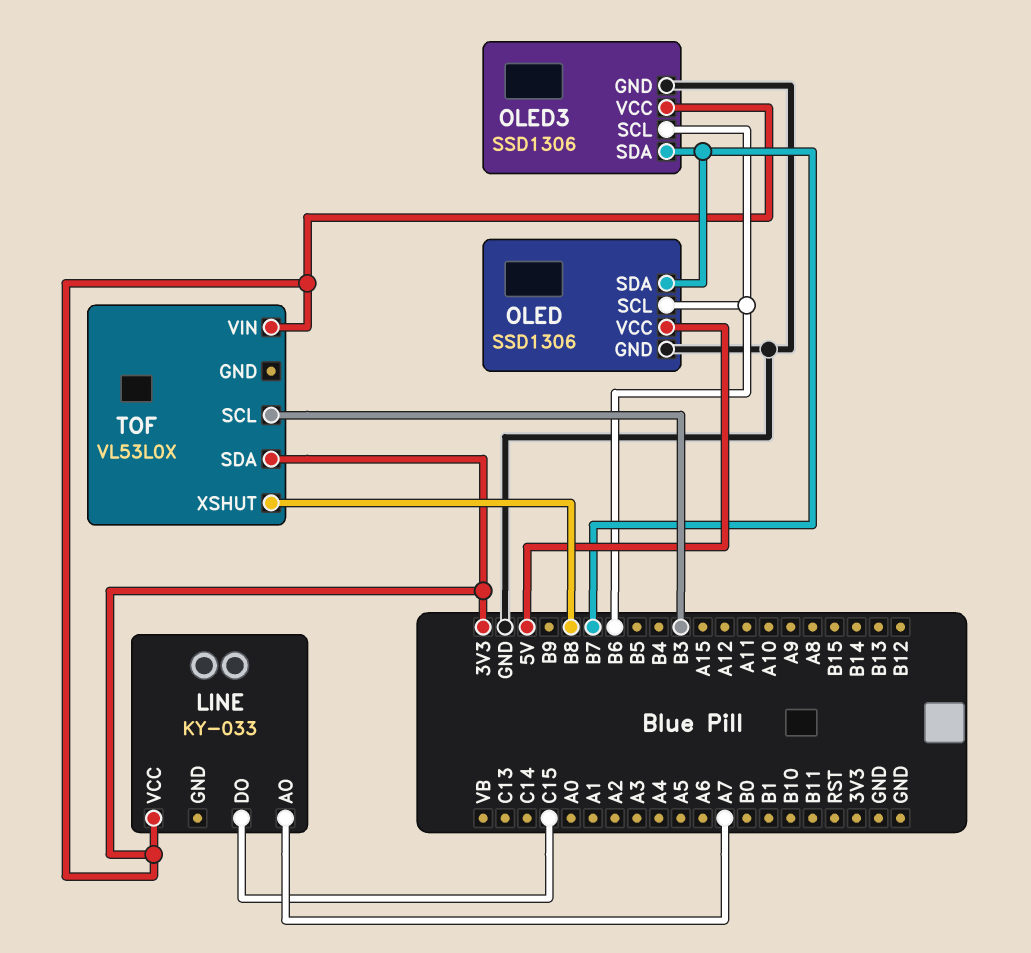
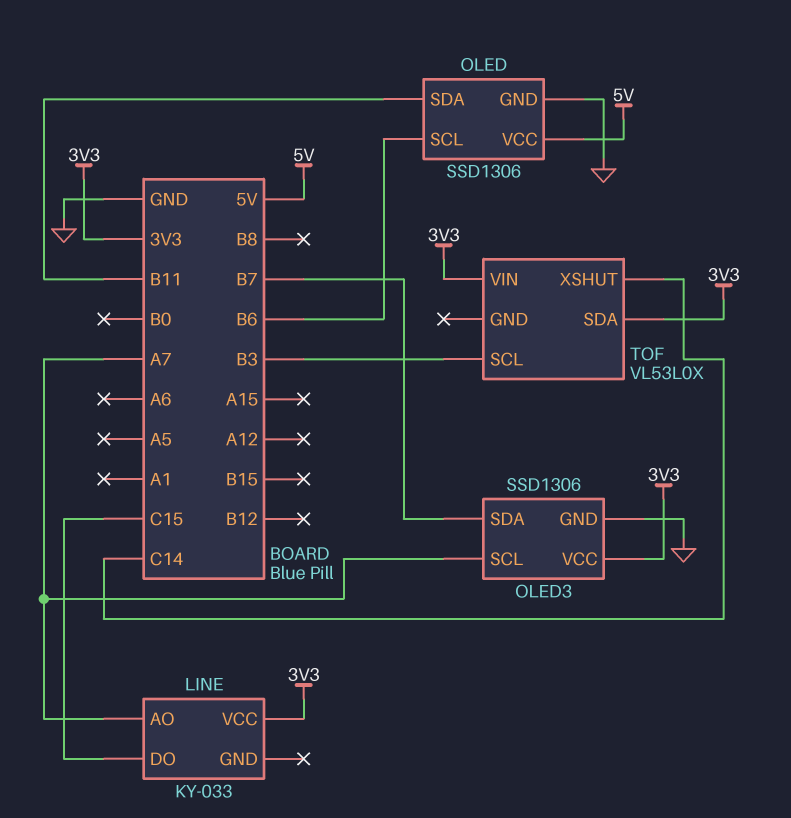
OLED pin SDA: B7 -> B11
OLED3 pin SCL: B6 -> A7
TOF pin XSHUT: B8 -> C14

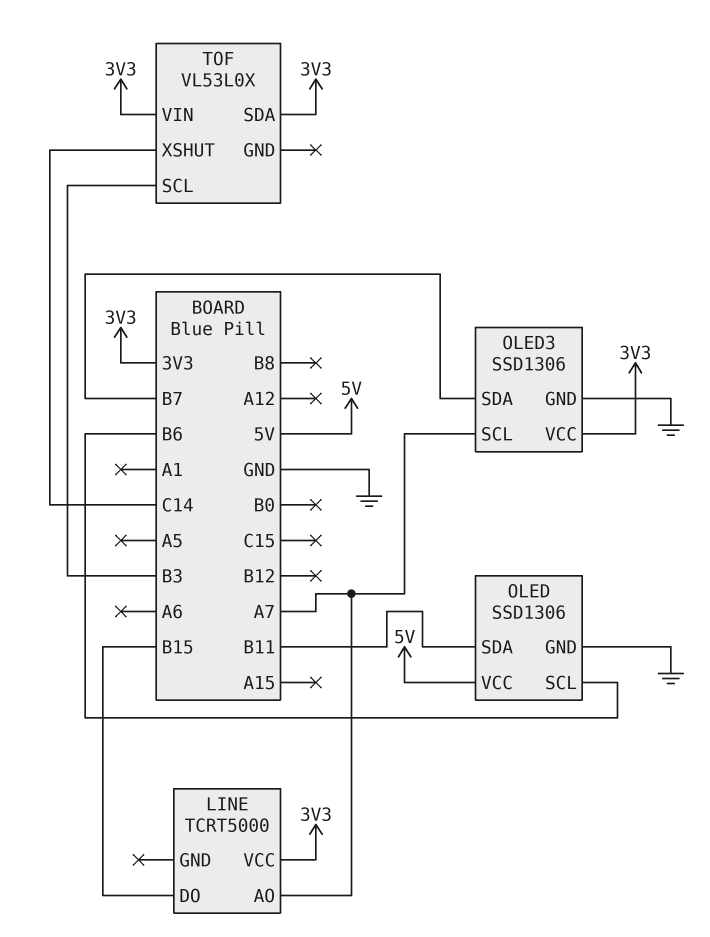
LINE: KY-033 -> TCRT5000
LINE pin DO: C15 -> B15

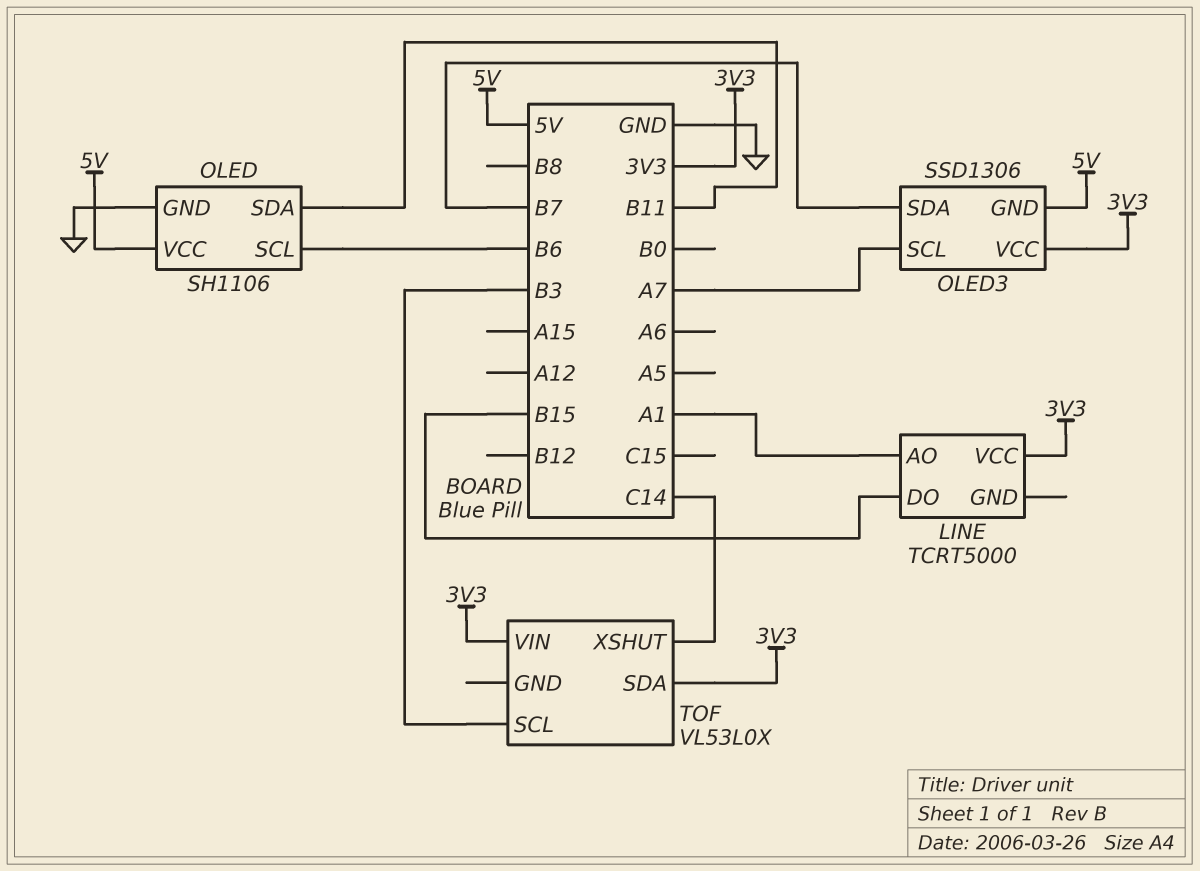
LINE pin AO: A7 -> A1
OLED: SSD1306 -> SH1106
OLED3 pin GND: GND -> 5V

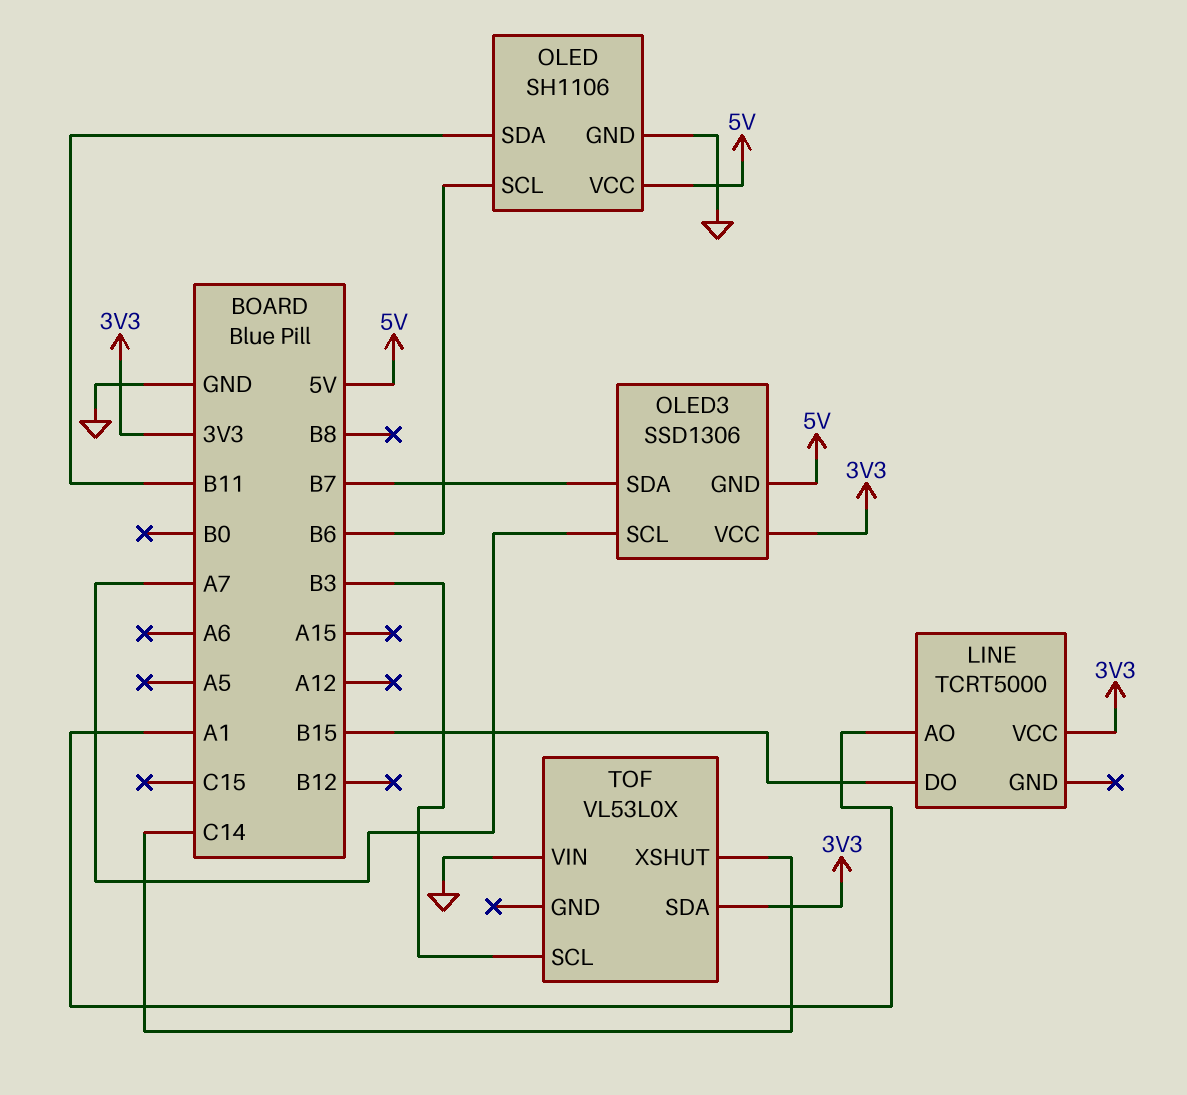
TOF pin VIN: 3V3 -> GND

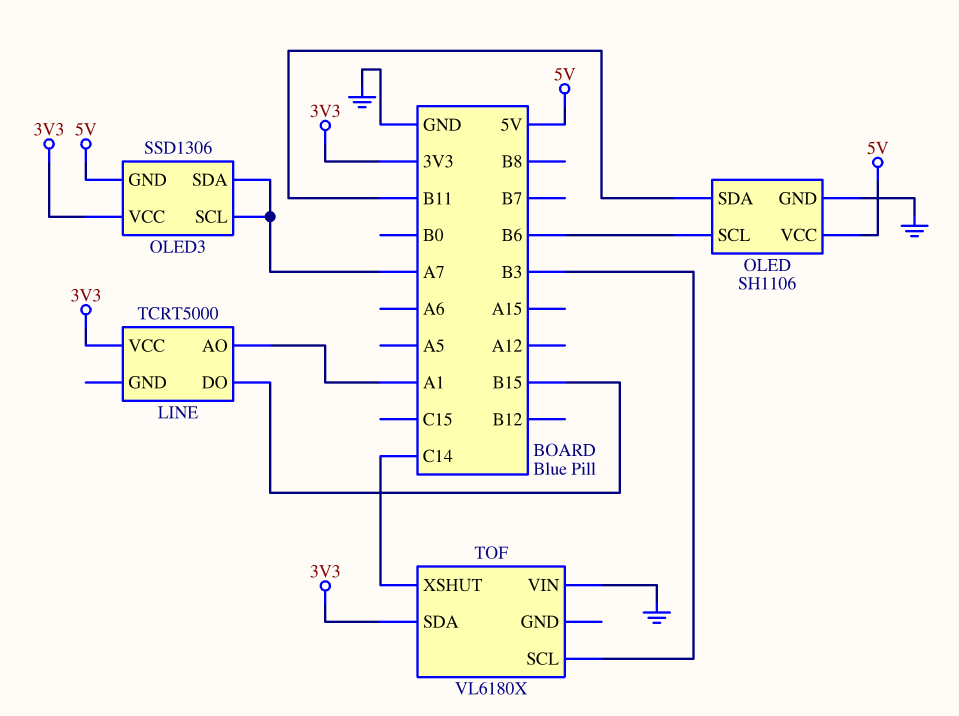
OLED3 pin SDA: B7 -> A7
TOF: VL53L0X -> VL6180X

